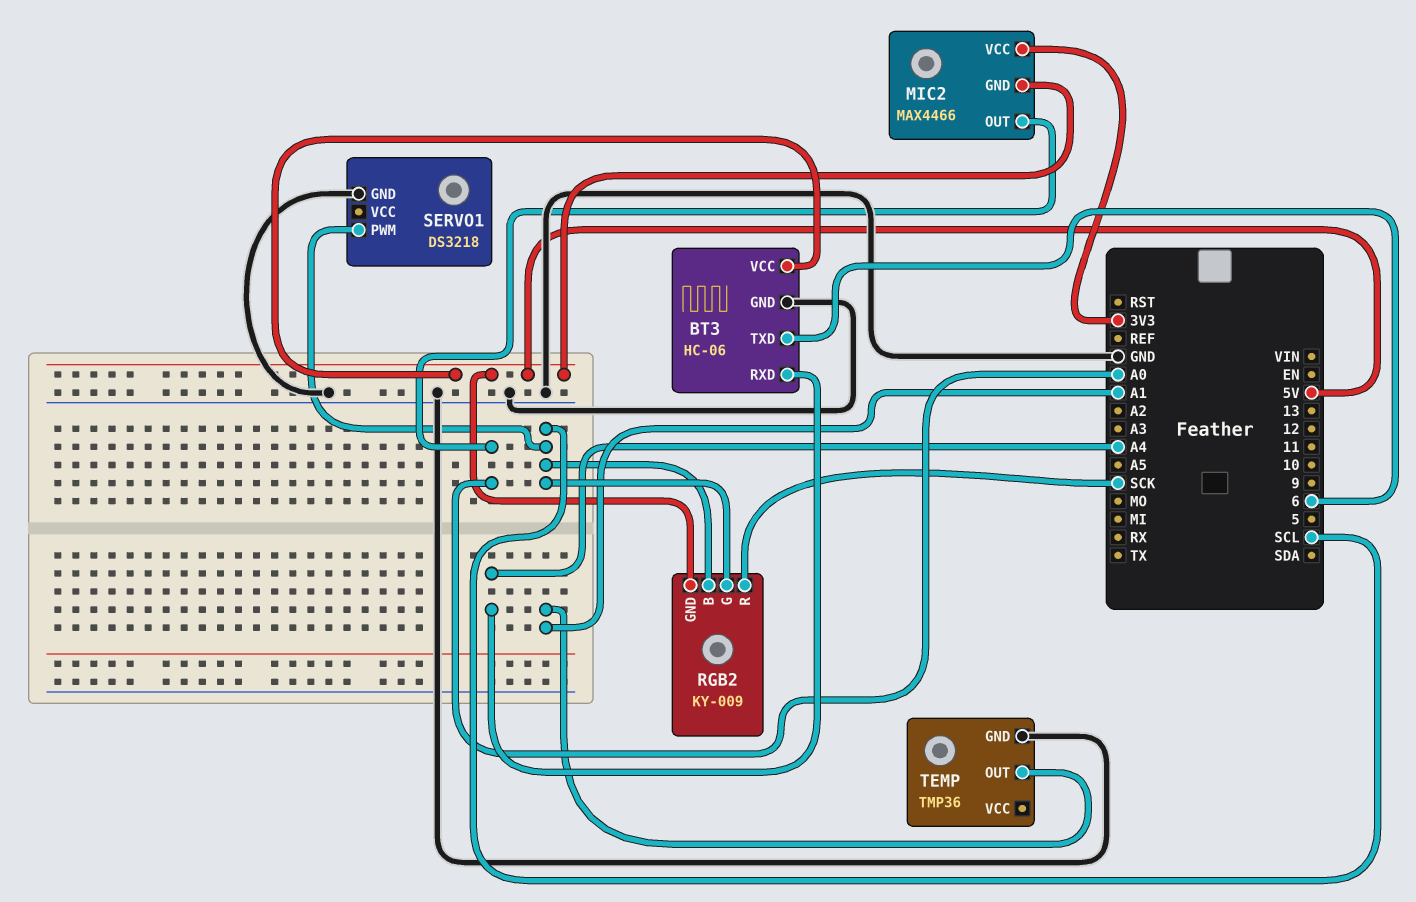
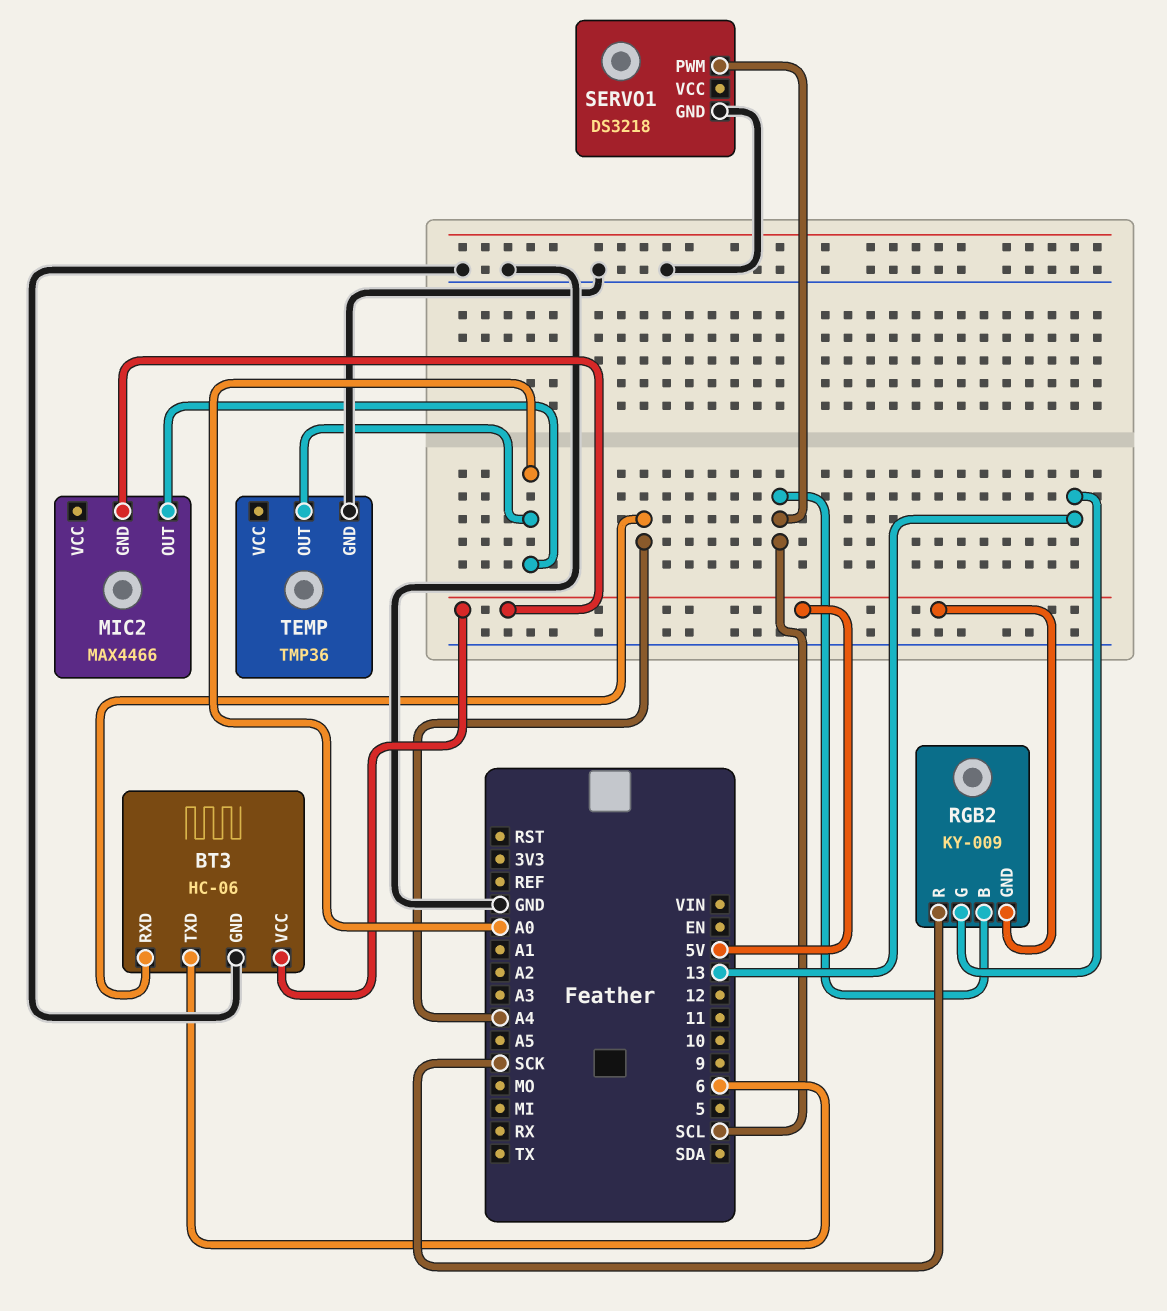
MIC2 pin VCC: 3V3 -> none
RGB2 pin G: SCL -> 13
TEMP pin OUT: A1 -> A0

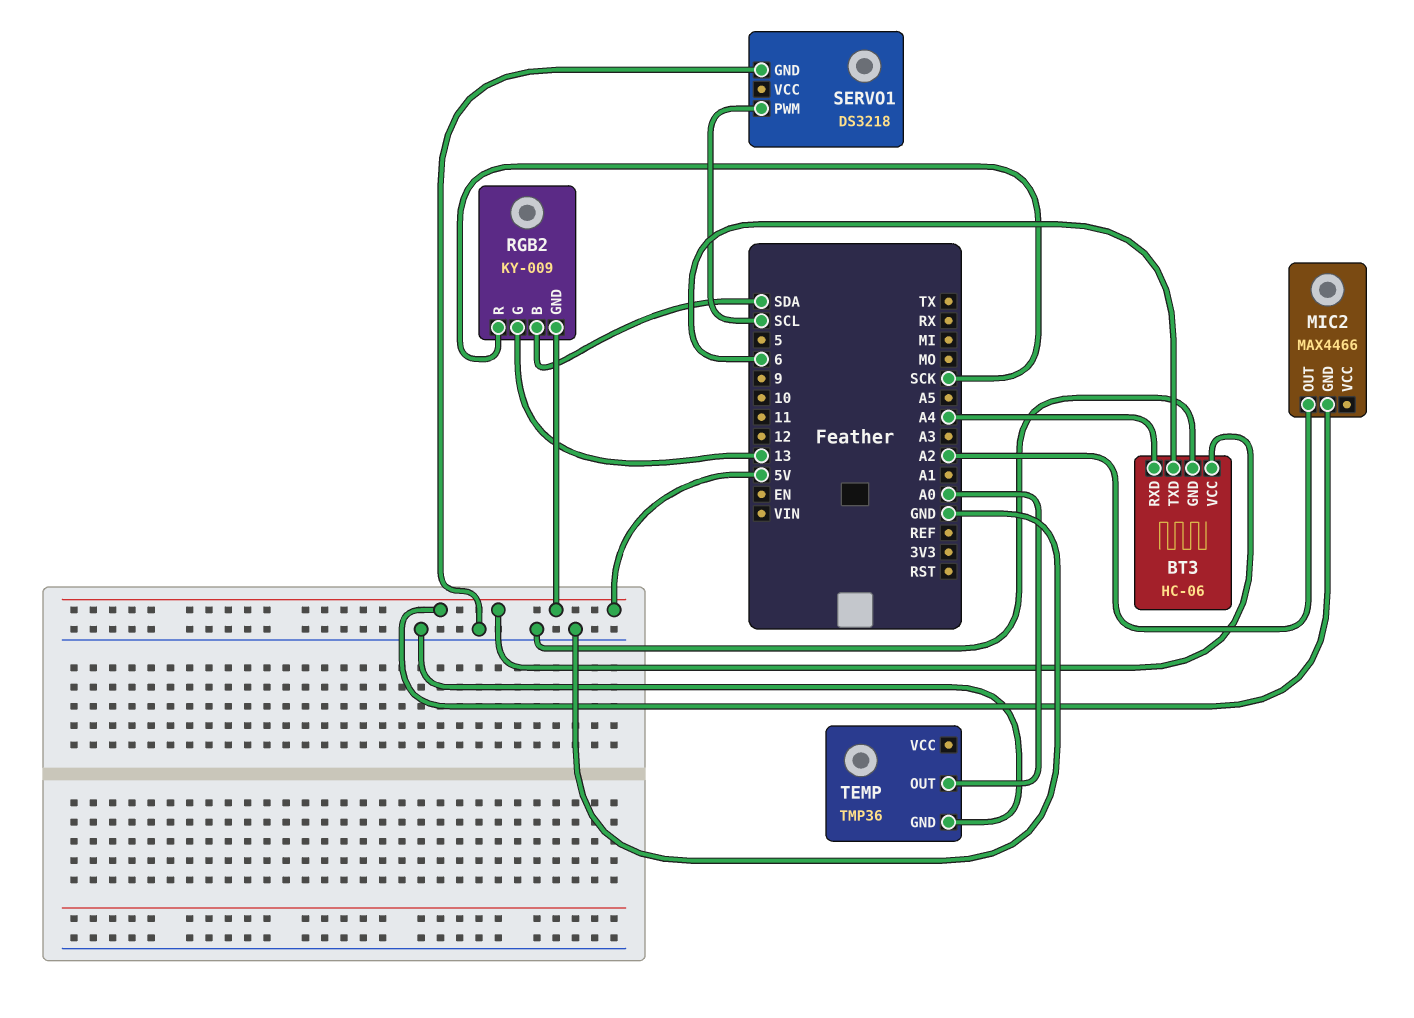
MIC2 pin OUT: A0 -> A2
RGB2 pin B: SCL -> SDA

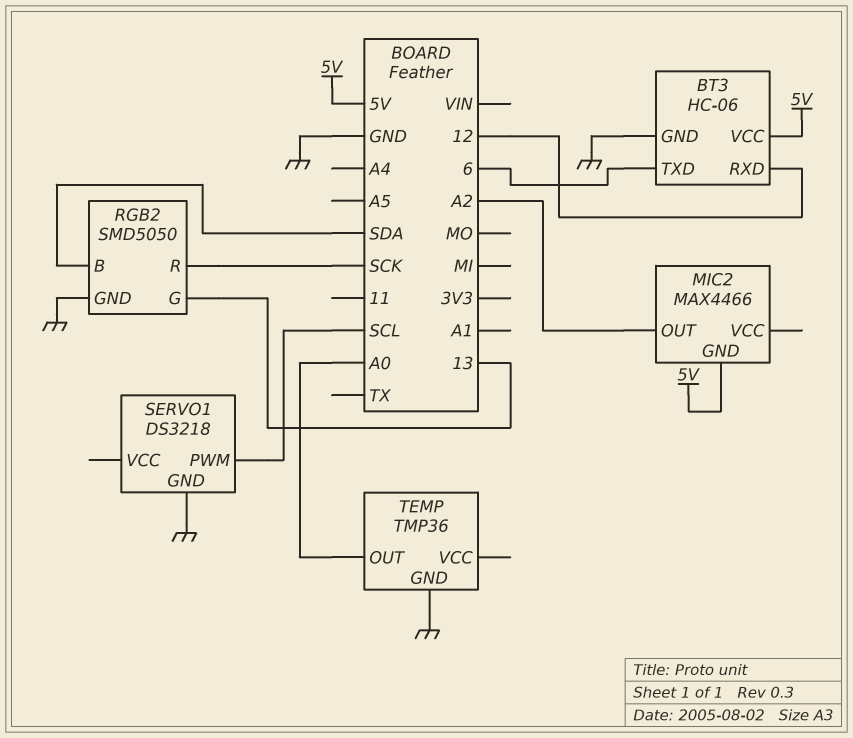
BT3 pin RXD: A4 -> 12
RGB2: KY-009 -> SMD5050
RGB2 pin GND: 5V -> GND

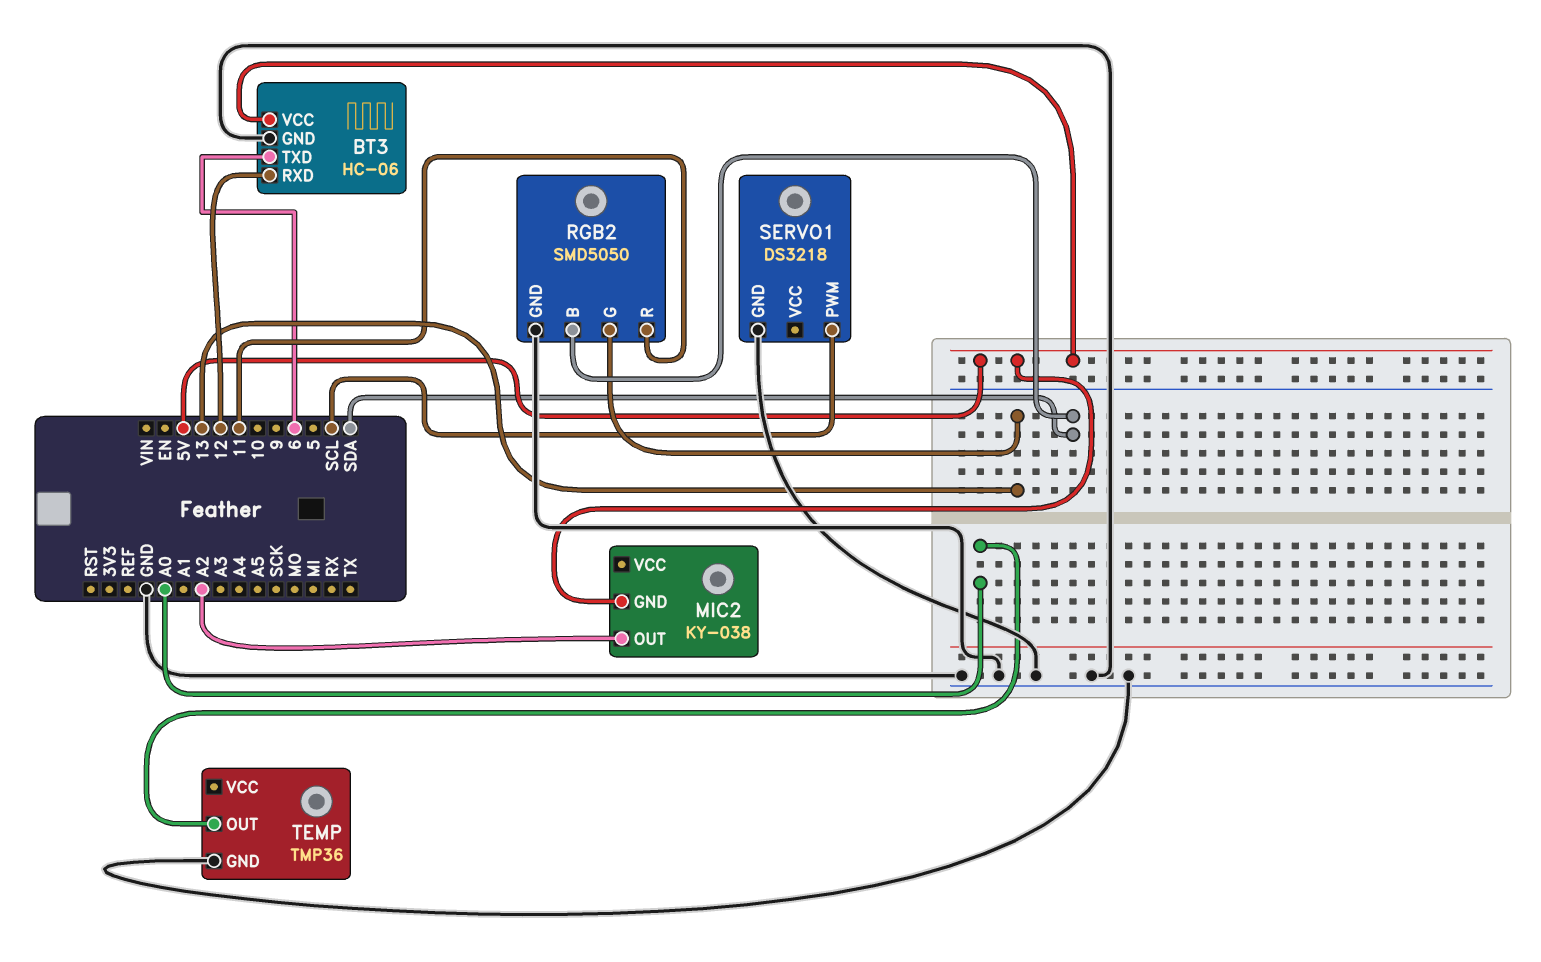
MIC2: MAX4466 -> KY-038
RGB2 pin R: SCK -> 11

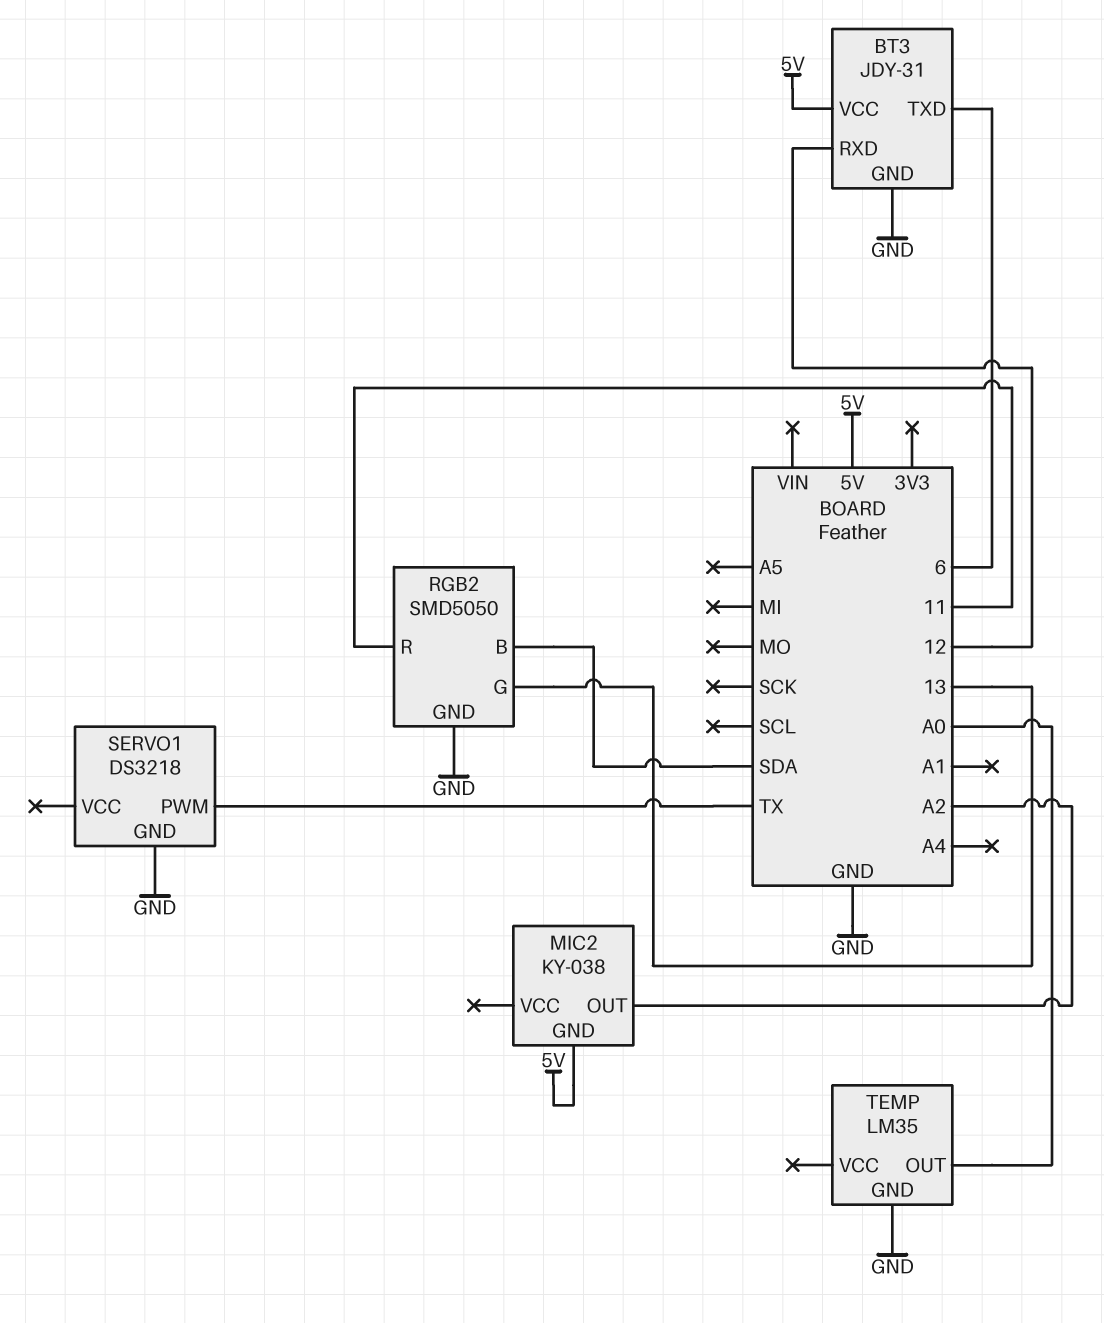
BT3: HC-06 -> JDY-31
SERVO1 pin PWM: SCL -> TX
TEMP: TMP36 -> LM35

